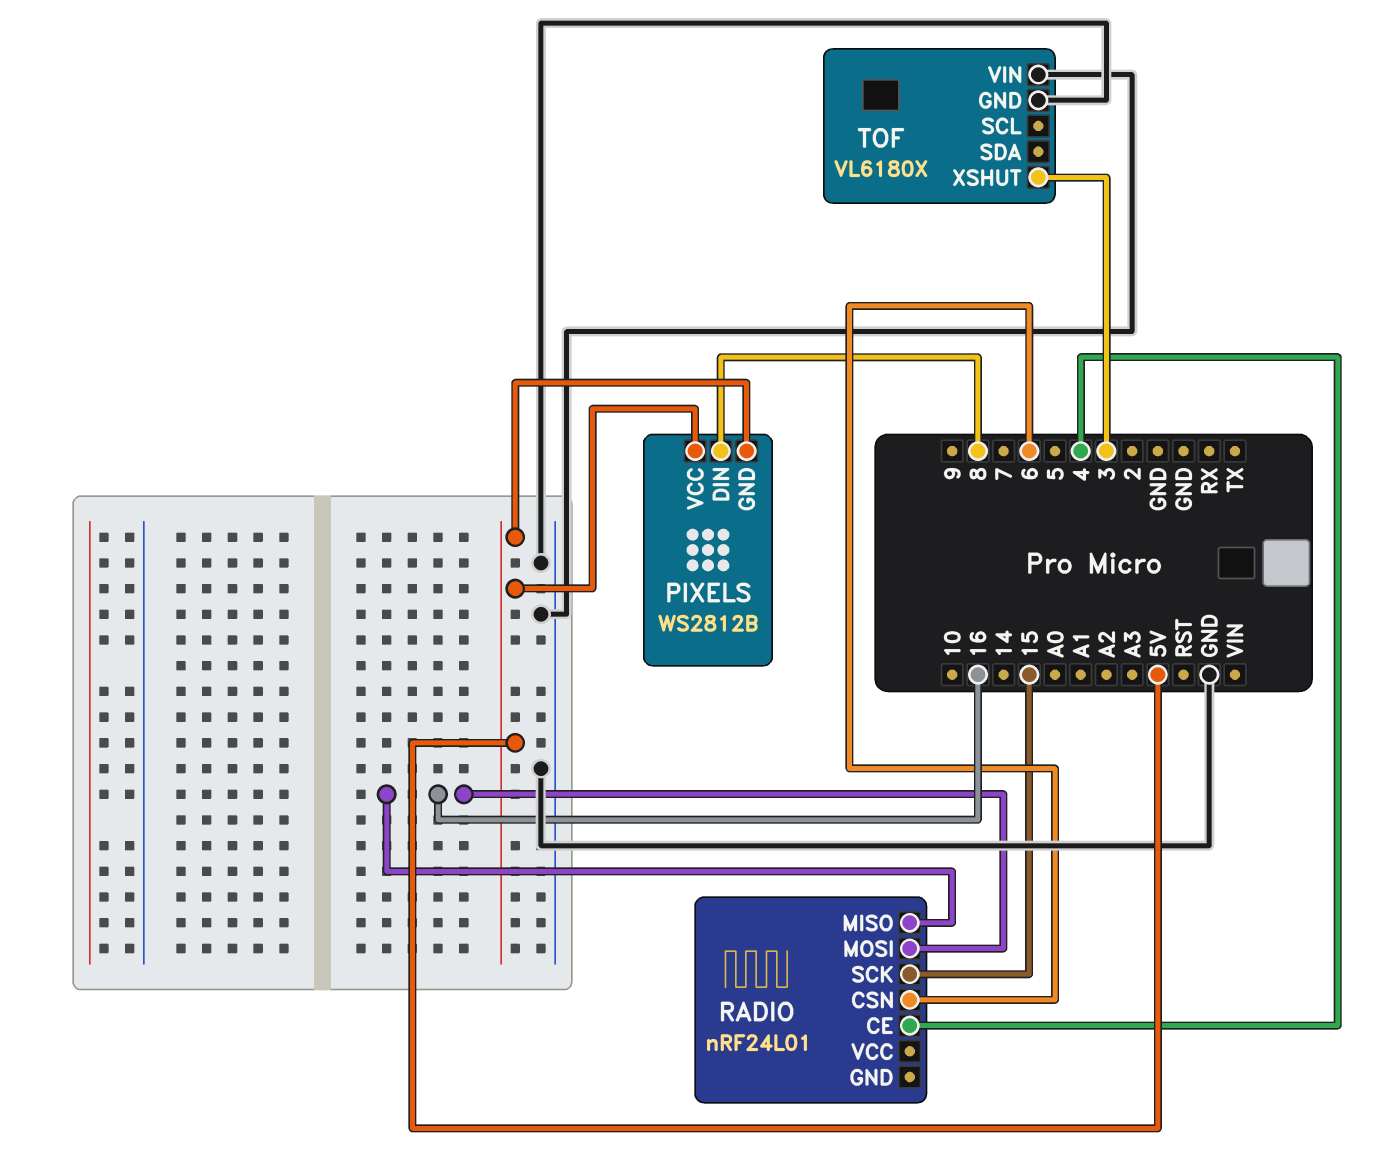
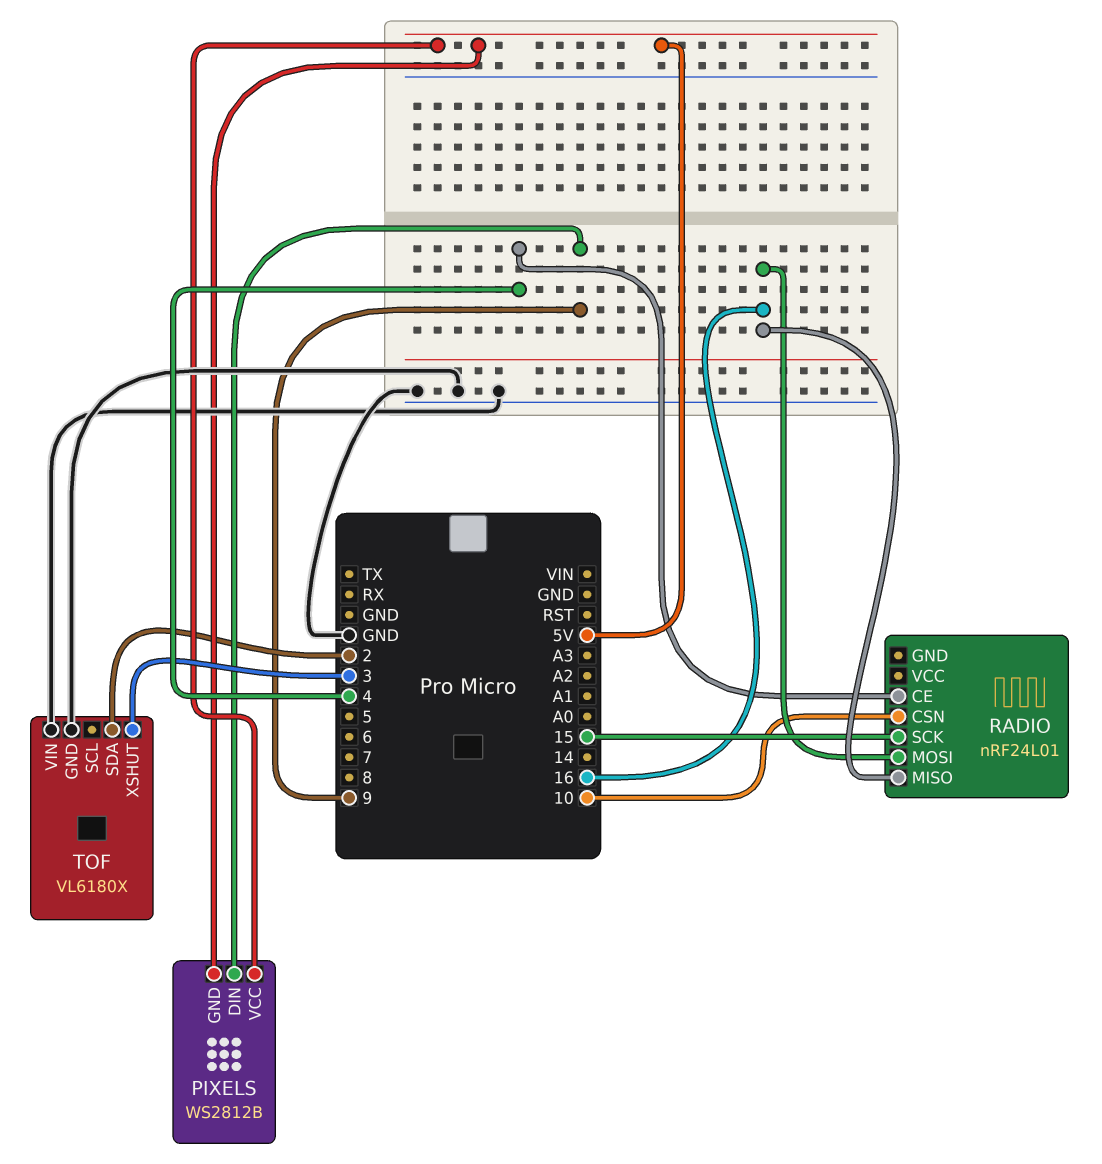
PIXELS pin DIN: 8 -> 9
RADIO pin CSN: 6 -> 10
TOF pin SDA: none -> 2

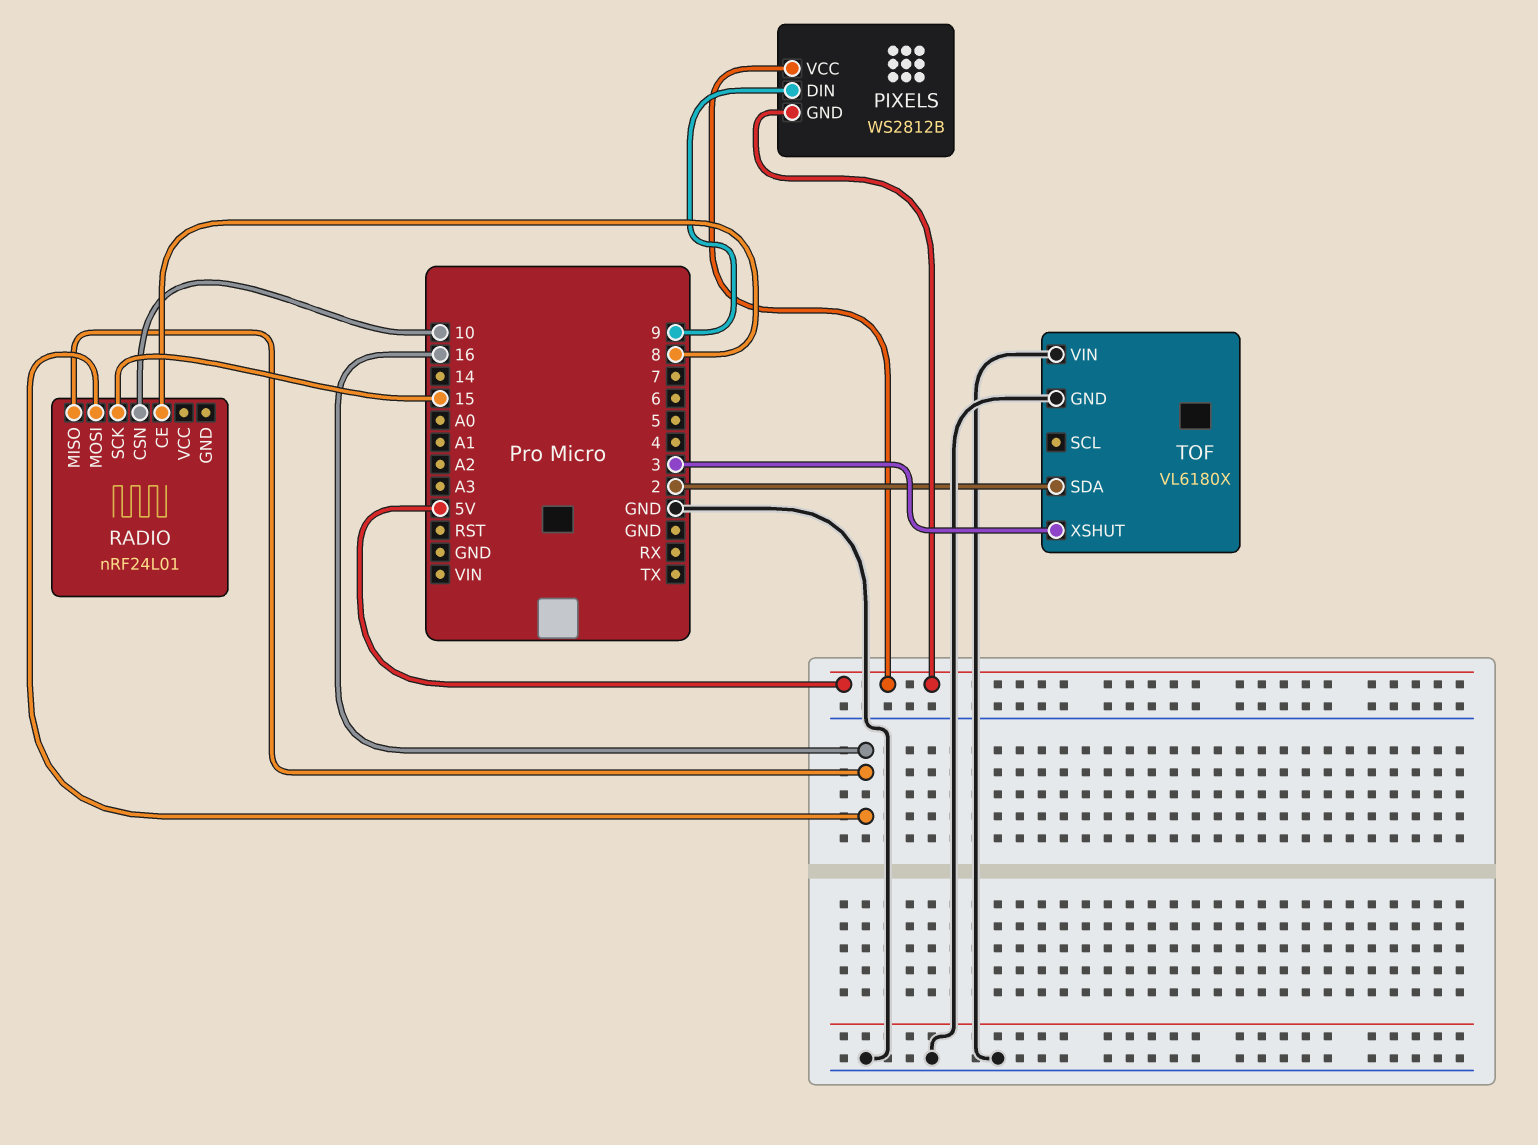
RADIO pin CE: 4 -> 8

